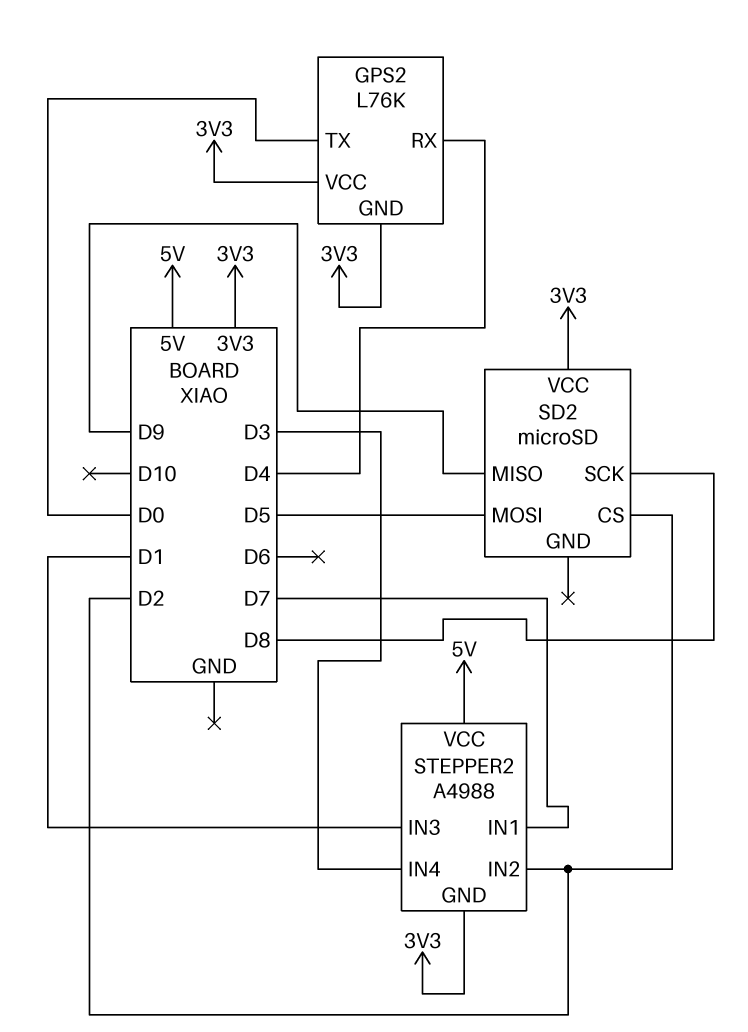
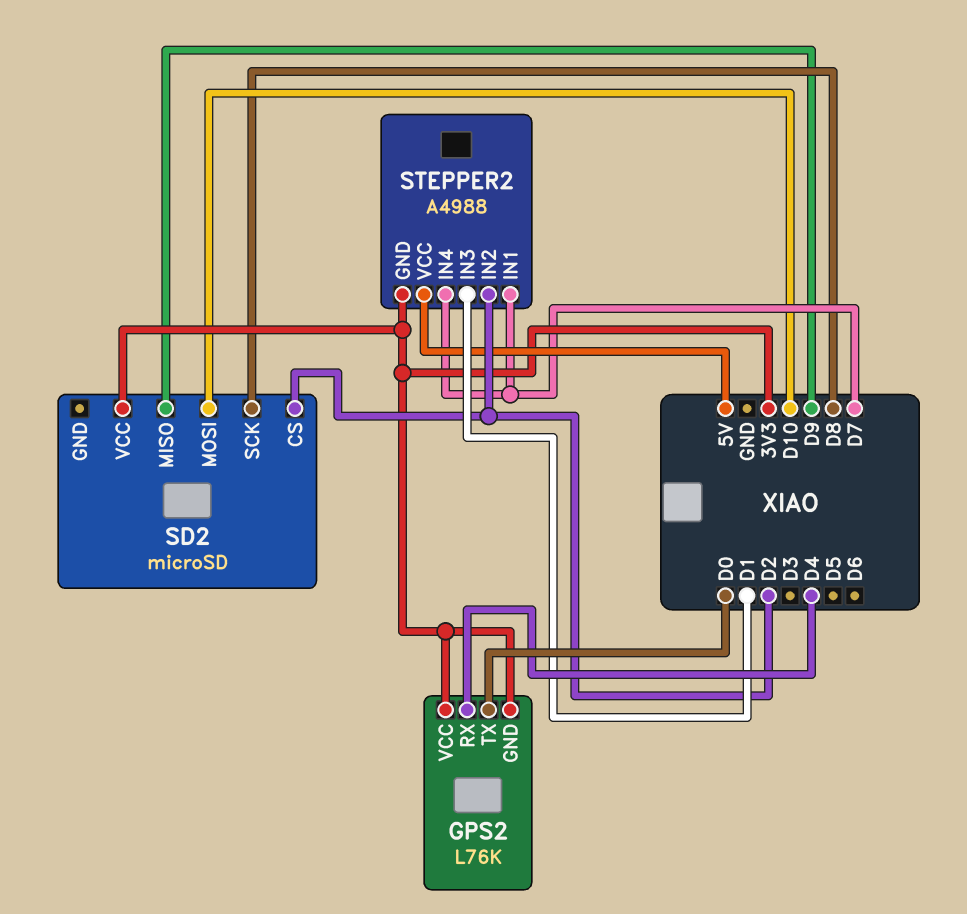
SD2 pin MOSI: D5 -> D10
STEPPER2 pin IN4: D3 -> D7

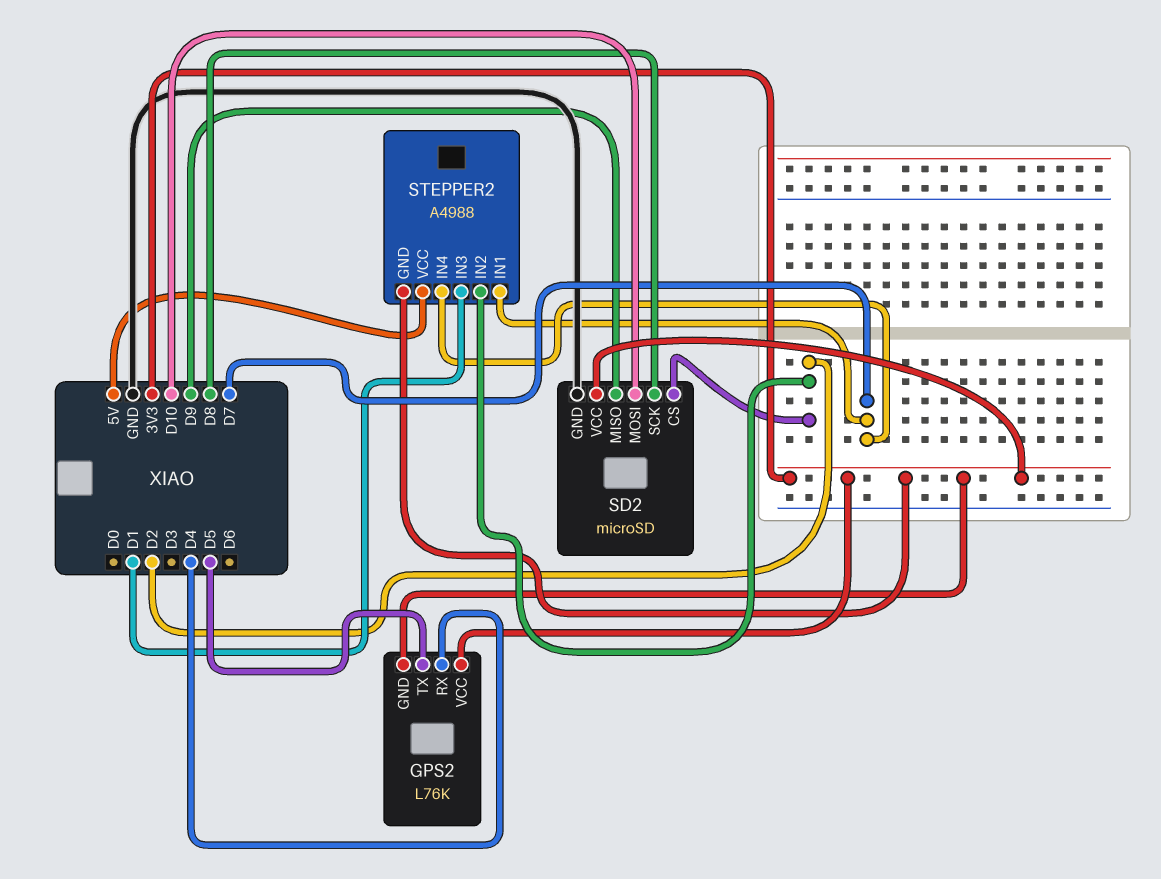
GPS2 pin TX: D0 -> D5
SD2 pin GND: none -> GND

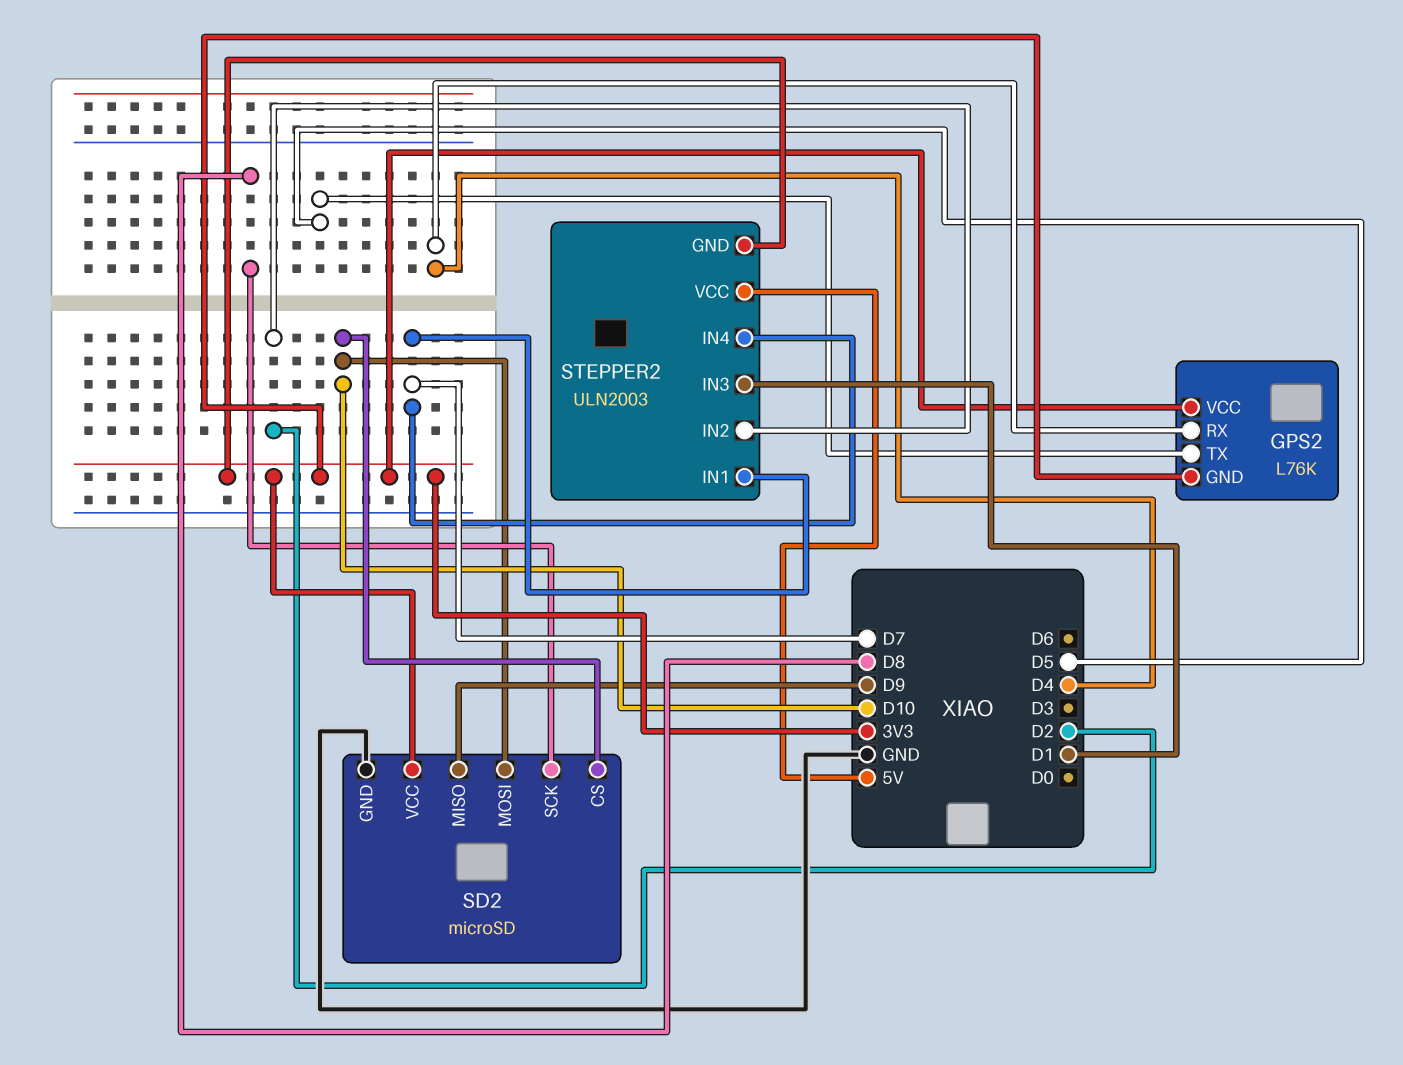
SD2 pin CS: D2 -> D10
STEPPER2: A4988 -> ULN2003

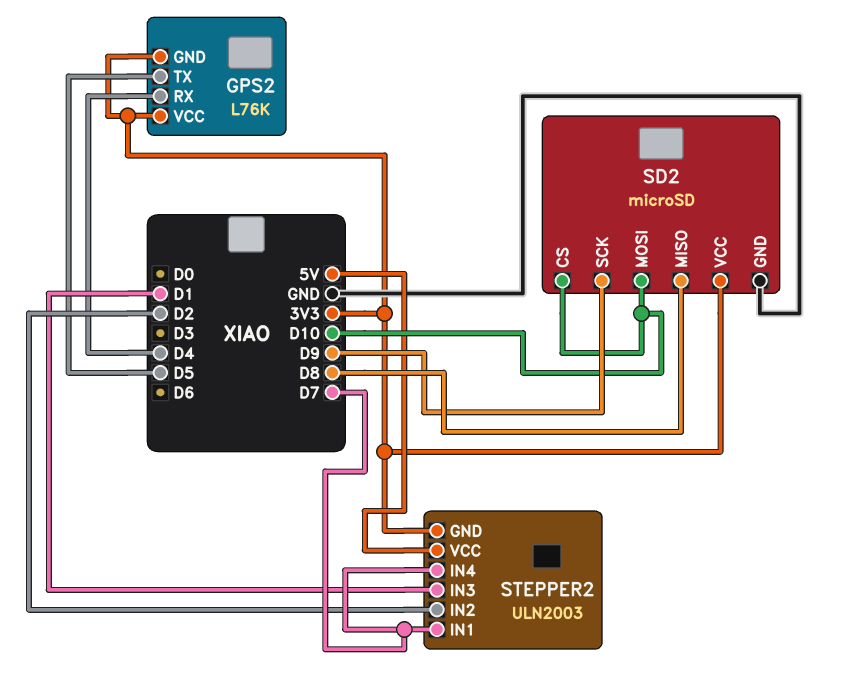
SD2 pin MISO: D9 -> D8
SD2 pin SCK: D8 -> D9

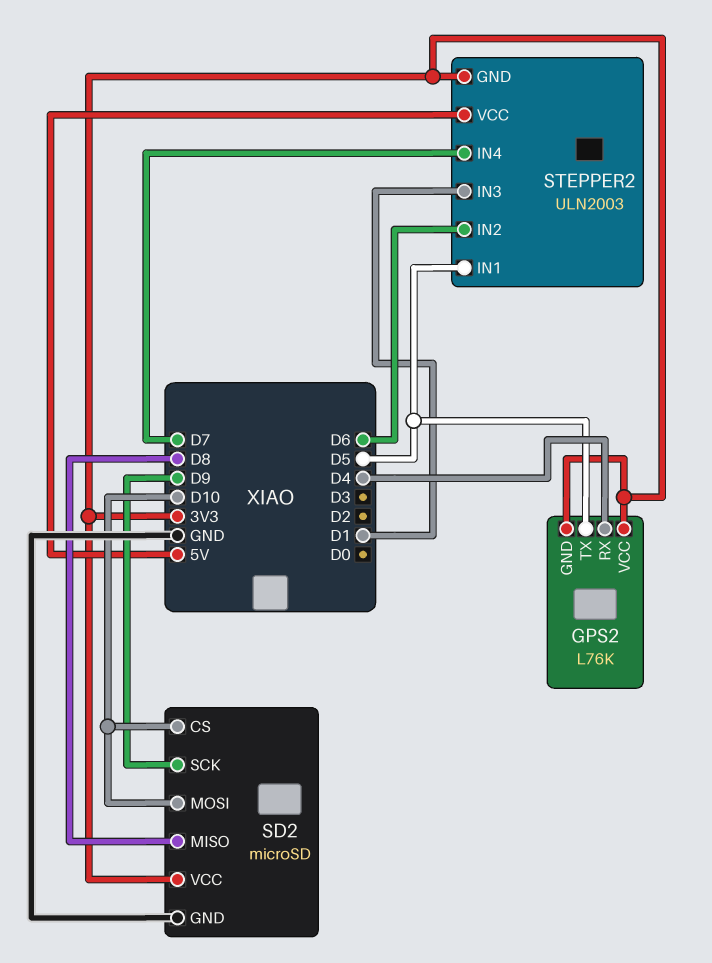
STEPPER2 pin IN1: D7 -> D5
STEPPER2 pin IN2: D2 -> D6

